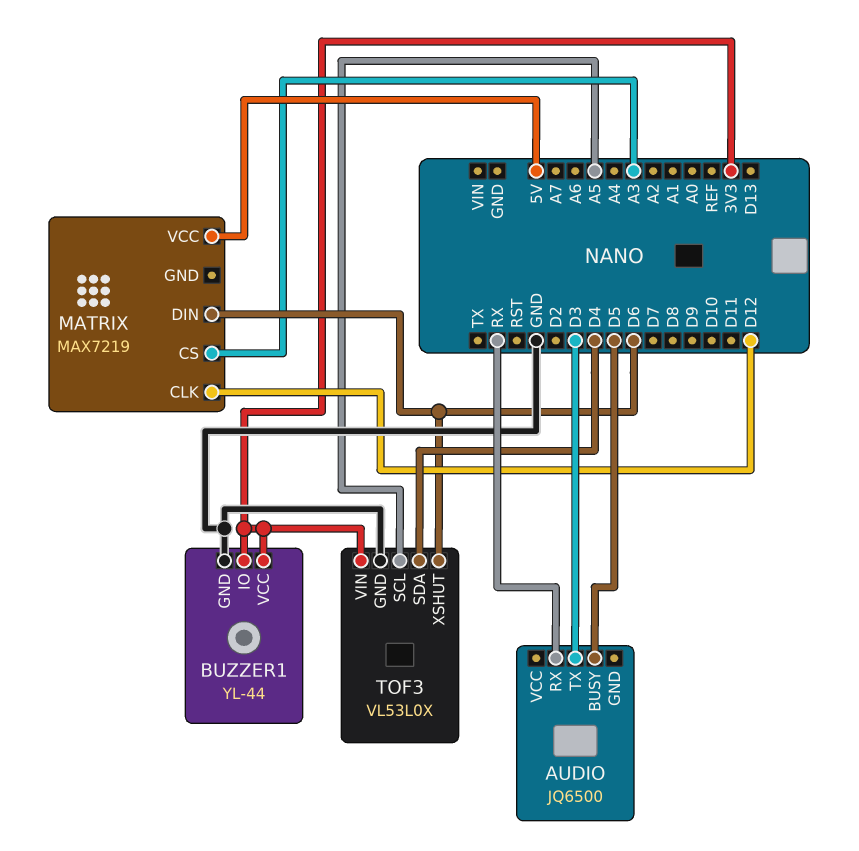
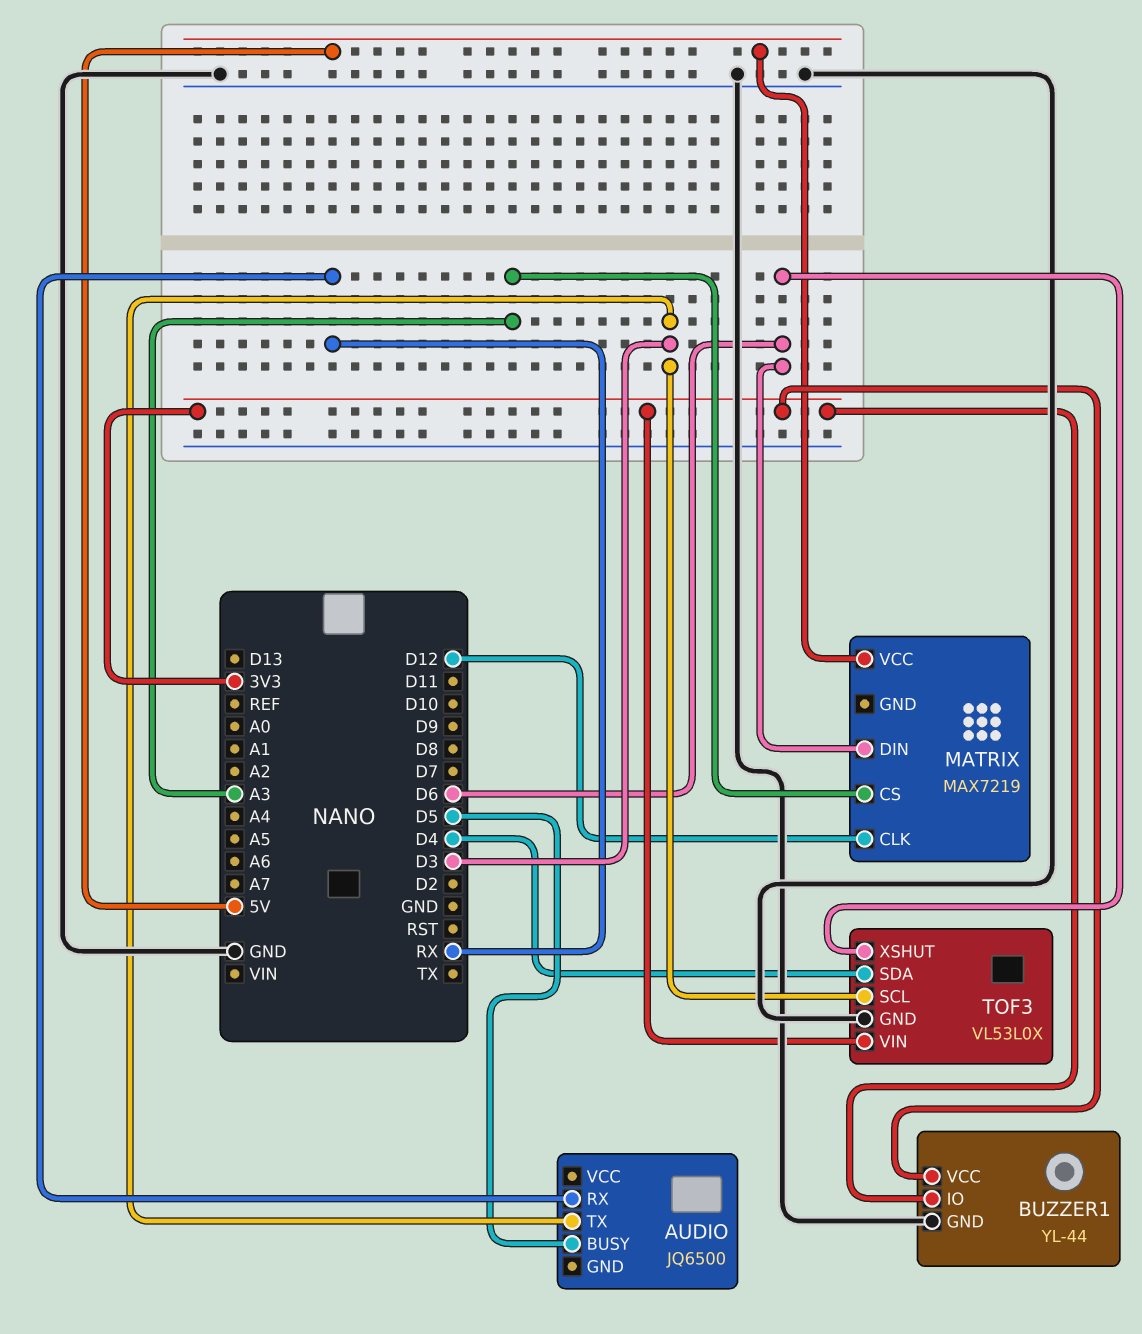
TOF3 pin SCL: A5 -> D3

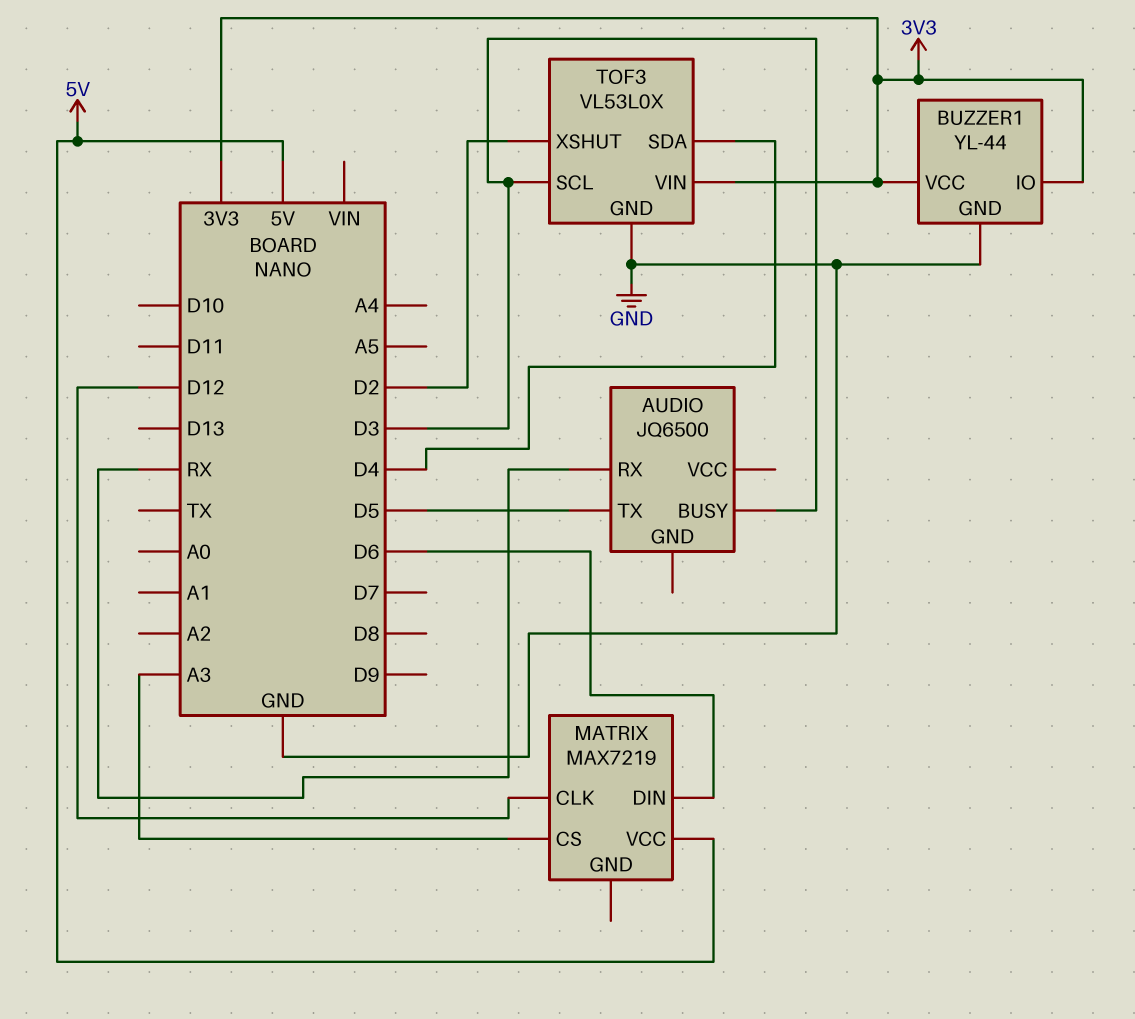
AUDIO pin BUSY: D5 -> D3
AUDIO pin TX: D3 -> D5
TOF3 pin XSHUT: D6 -> D2

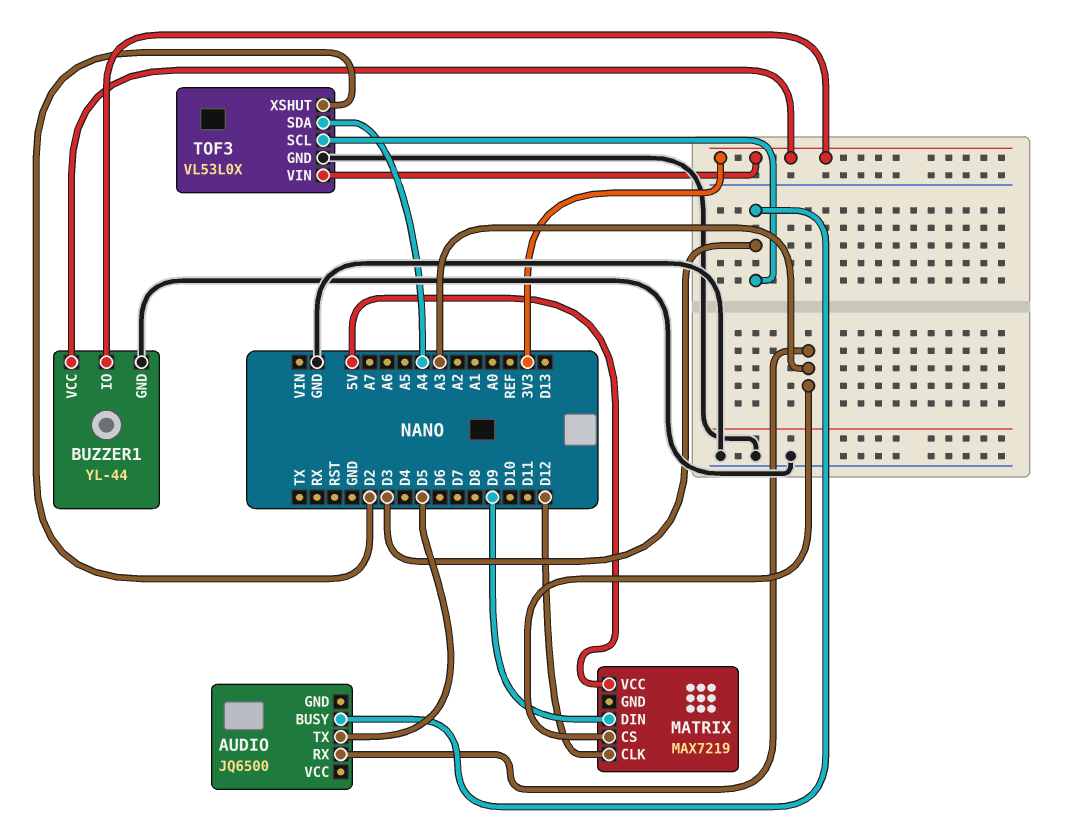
AUDIO pin RX: RX -> A3
MATRIX pin DIN: D6 -> D9
TOF3 pin SDA: D4 -> A4

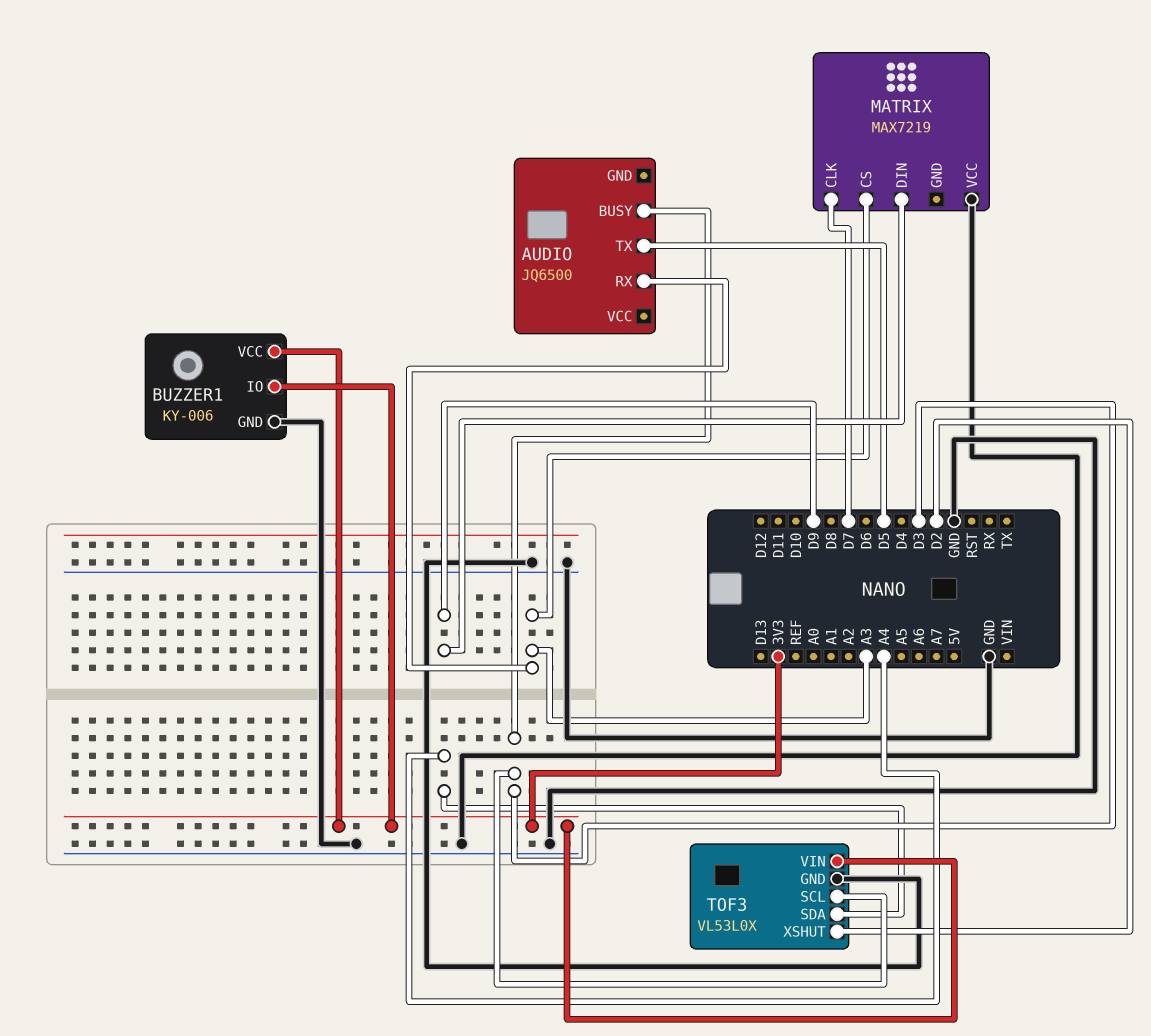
BUZZER1: YL-44 -> KY-006
MATRIX pin CLK: D12 -> D7
MATRIX pin VCC: 5V -> GND

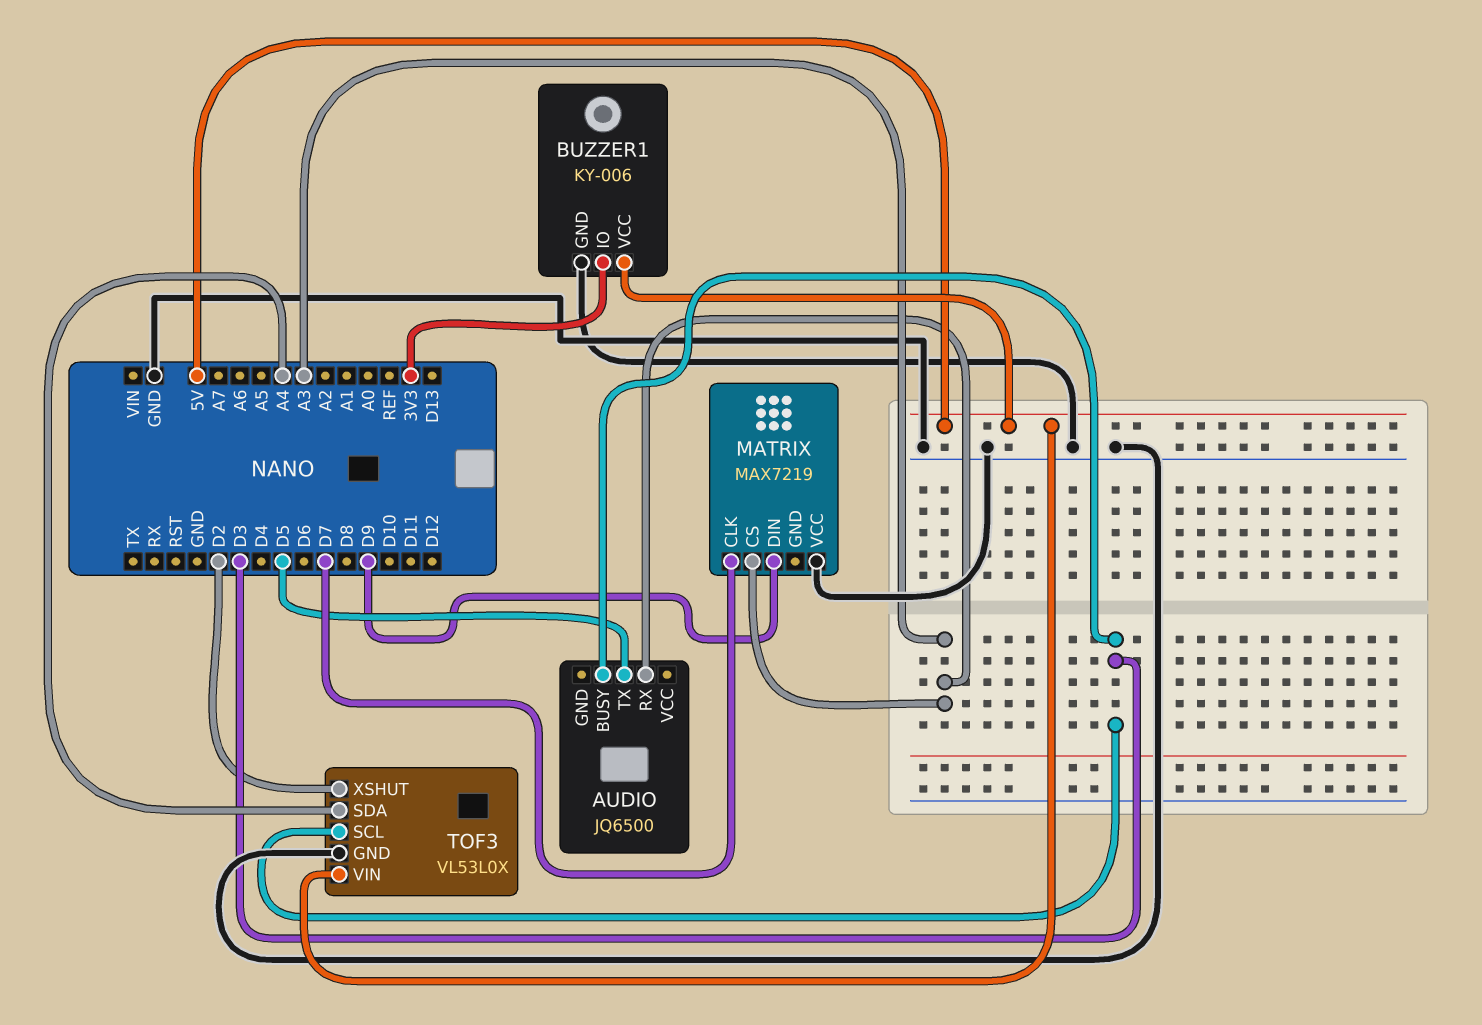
BUZZER1 pin VCC: 3V3 -> 5V
TOF3 pin VIN: 3V3 -> 5V

